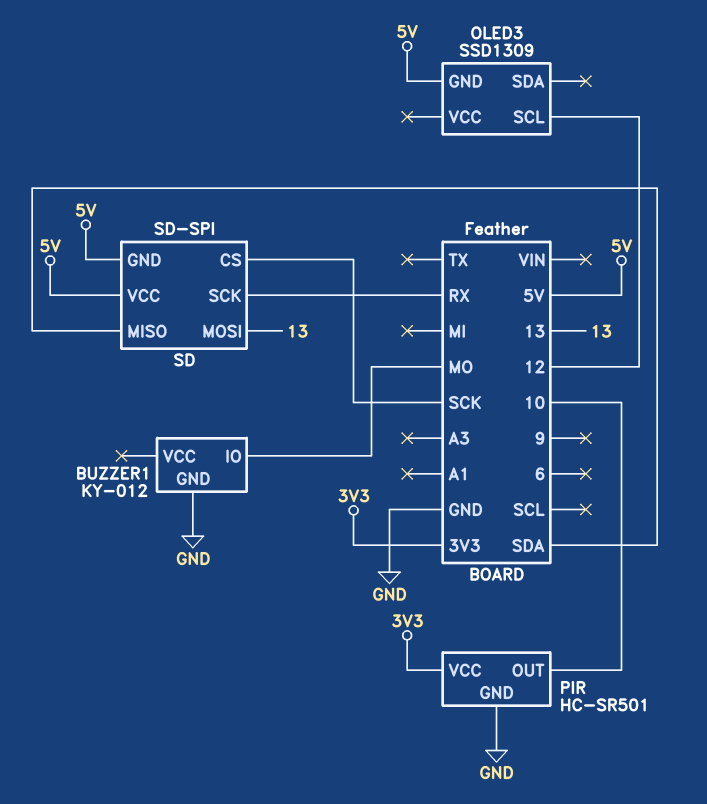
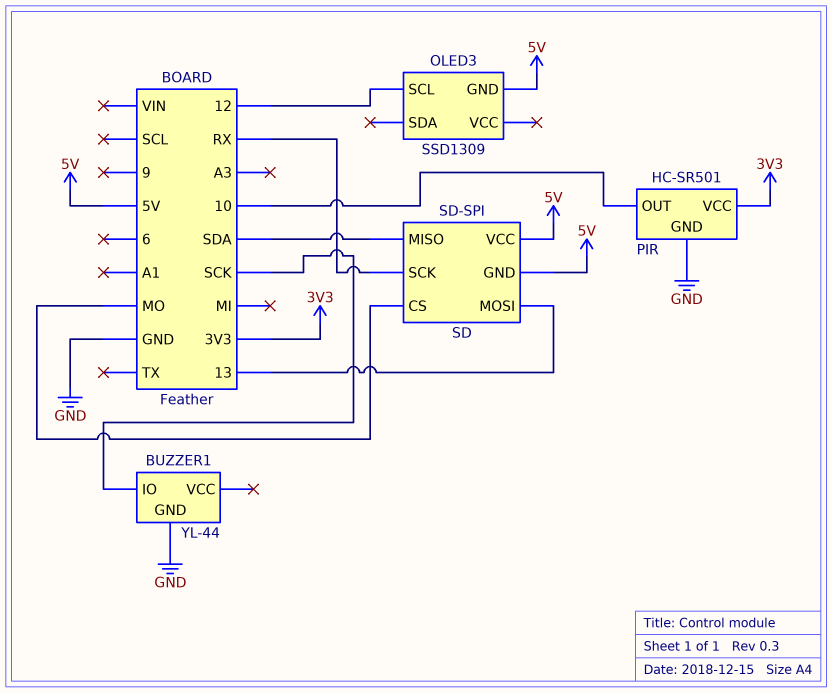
BUZZER1: KY-012 -> YL-44
BUZZER1 pin IO: MO -> SCK
SD pin CS: SCK -> MO

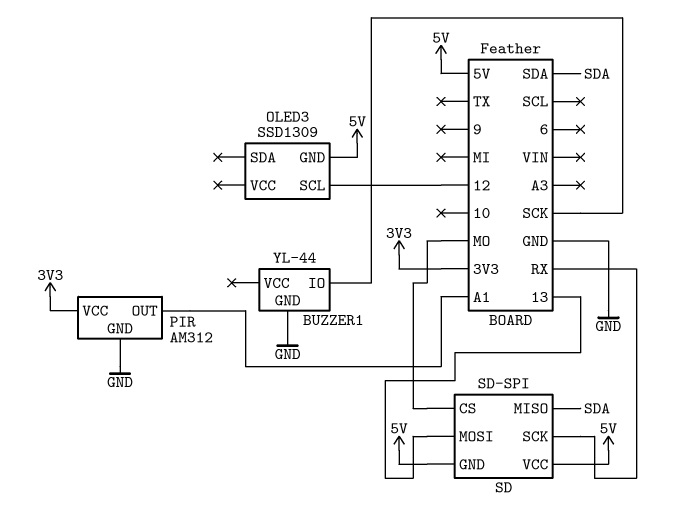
PIR: HC-SR501 -> AM312
PIR pin OUT: 10 -> A1

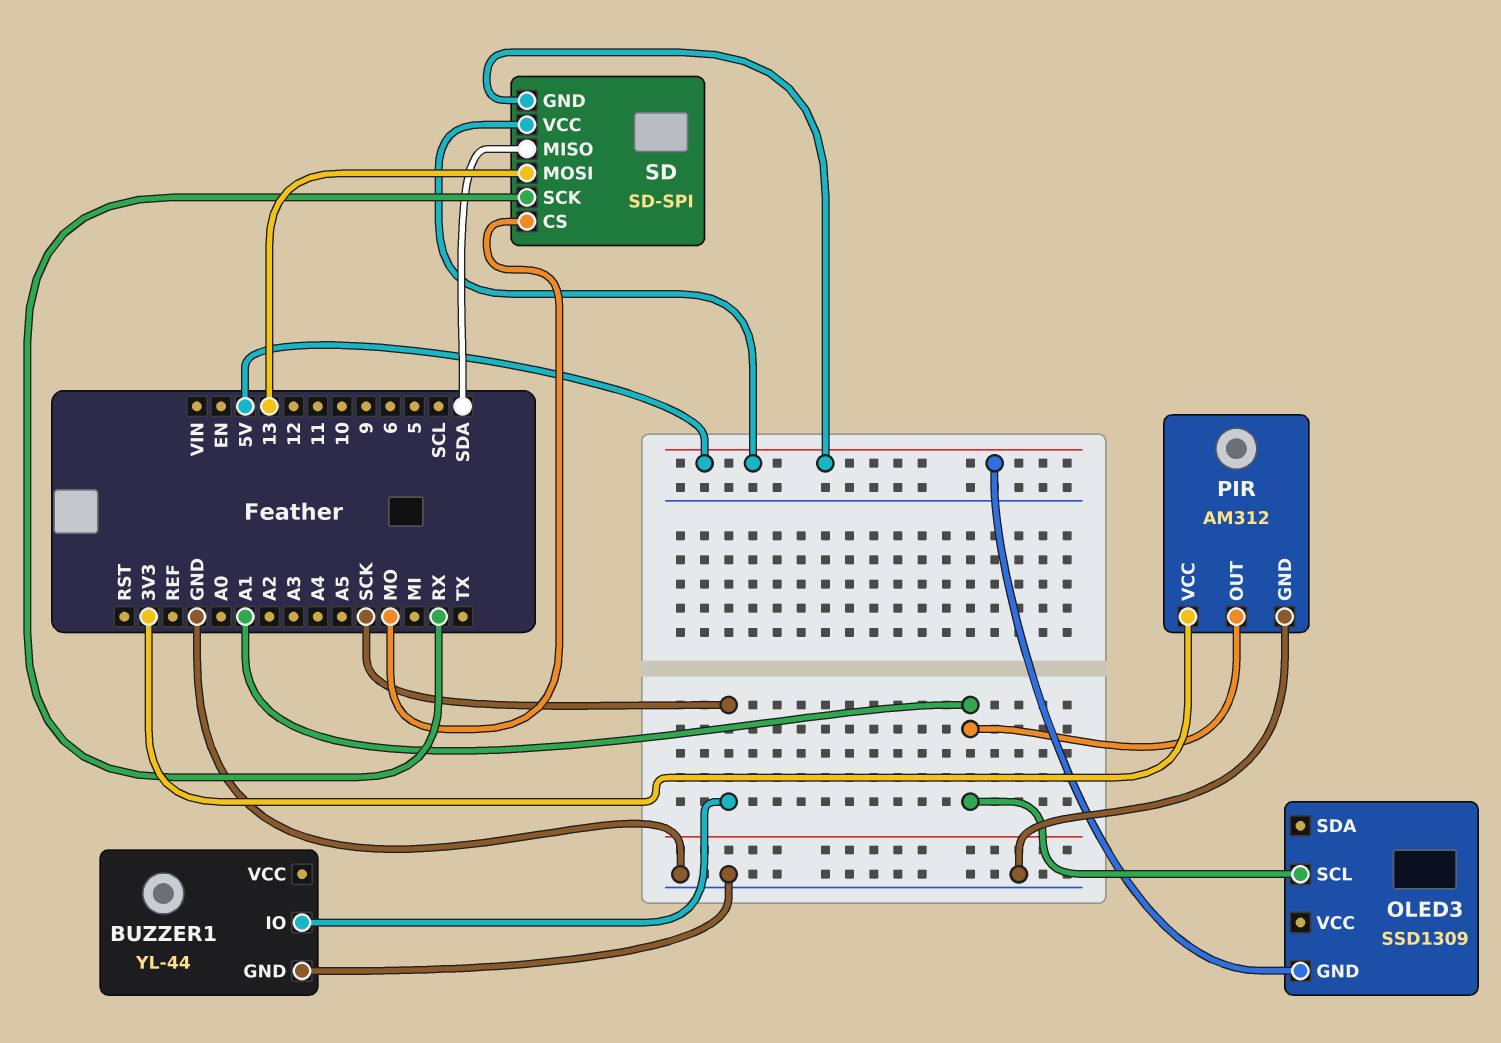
OLED3 pin SCL: 12 -> A1

